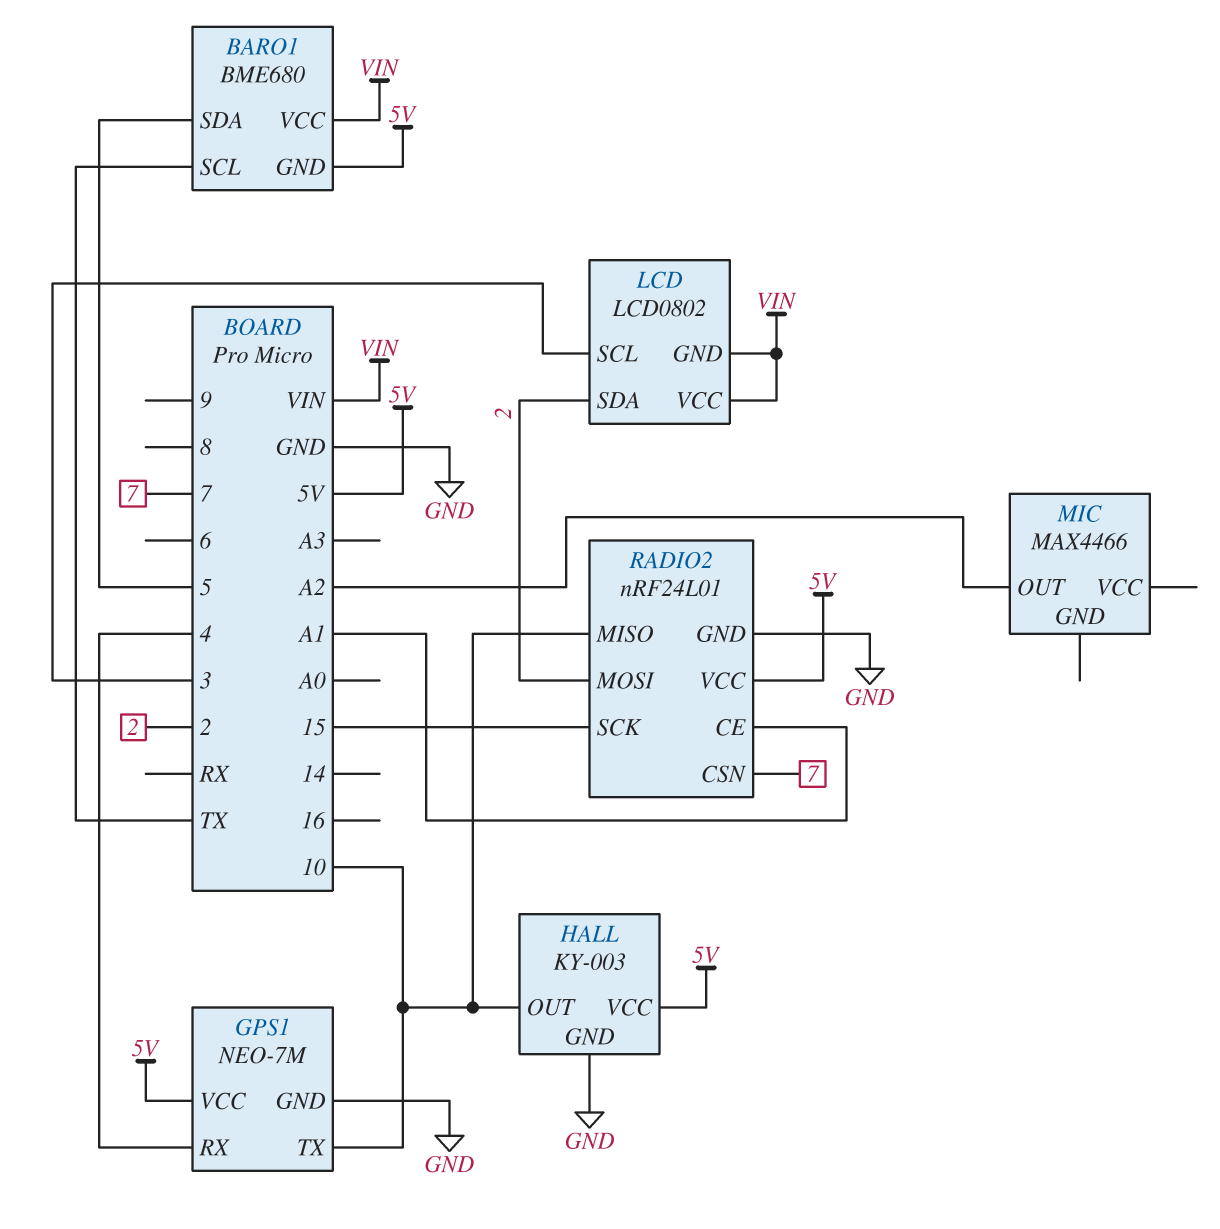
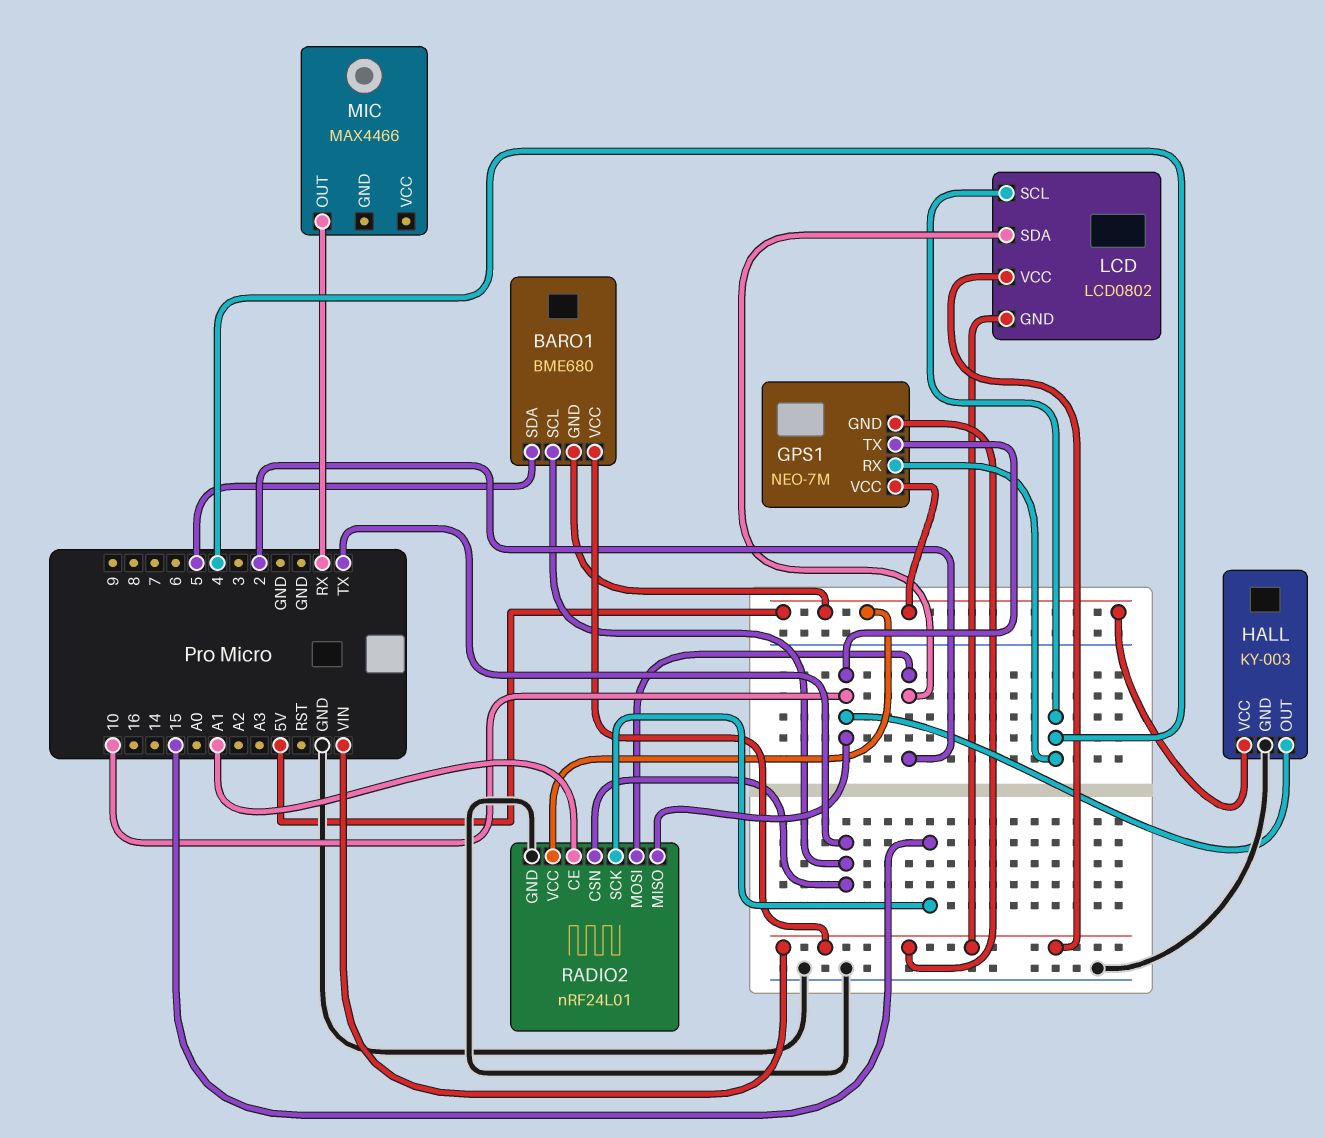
GPS1 pin GND: GND -> VIN
LCD pin SCL: 3 -> 4
MIC pin OUT: A2 -> RX
RADIO2 pin CSN: 7 -> TX

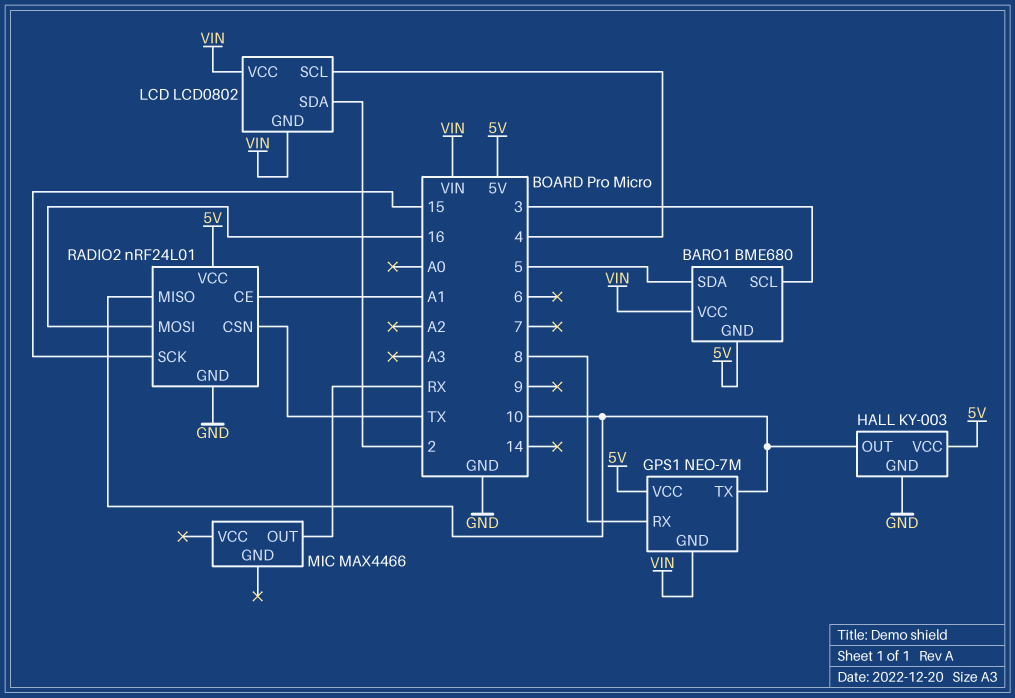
BARO1 pin SCL: TX -> 3
GPS1 pin RX: 4 -> 8
RADIO2 pin MOSI: 2 -> 16

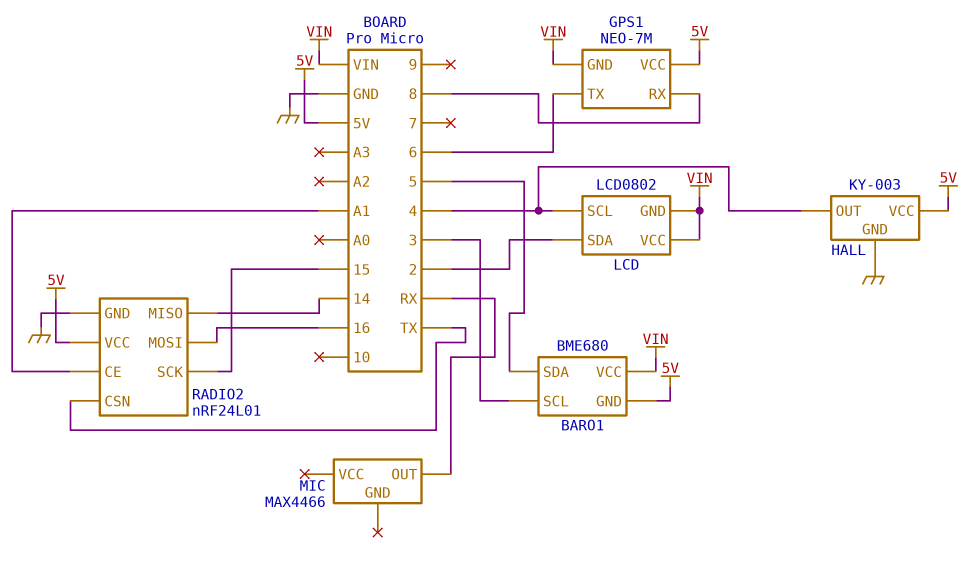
GPS1 pin TX: 10 -> 6
HALL pin OUT: 10 -> 4
RADIO2 pin MISO: 10 -> 14

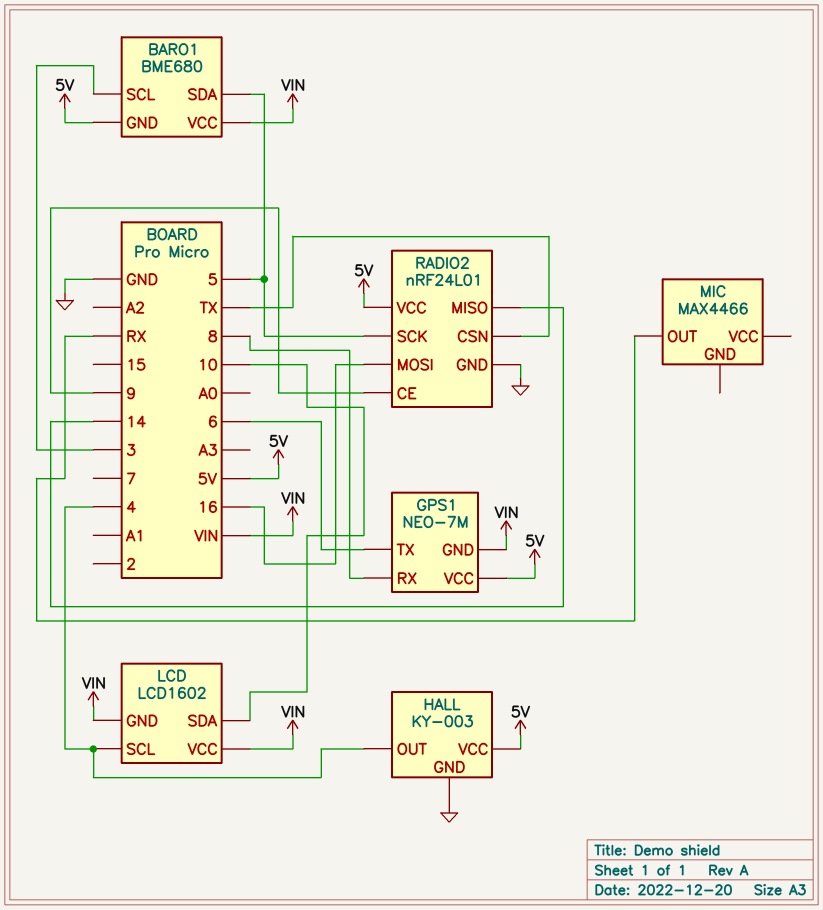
LCD: LCD0802 -> LCD1602
LCD pin SDA: 2 -> 10
RADIO2 pin CE: A1 -> 9
RADIO2 pin SCK: 15 -> 5

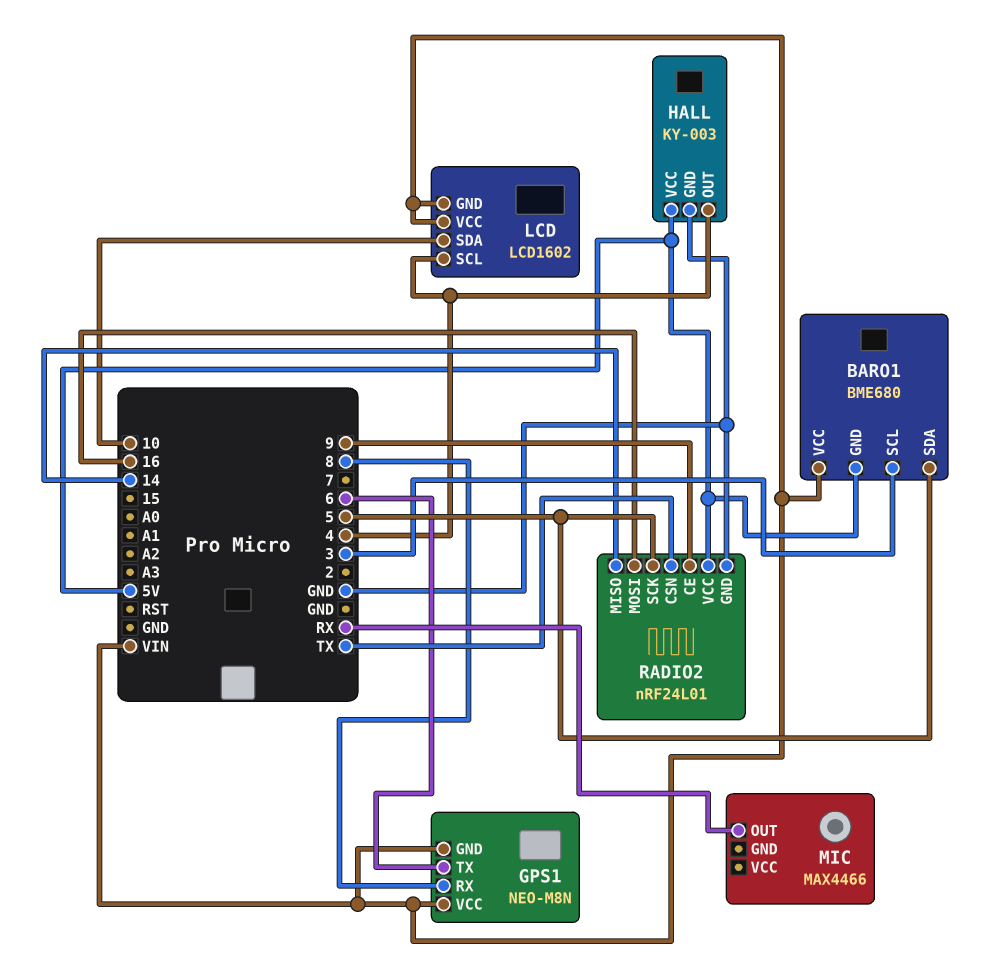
GPS1: NEO-7M -> NEO-M8N
GPS1 pin VCC: 5V -> VIN

